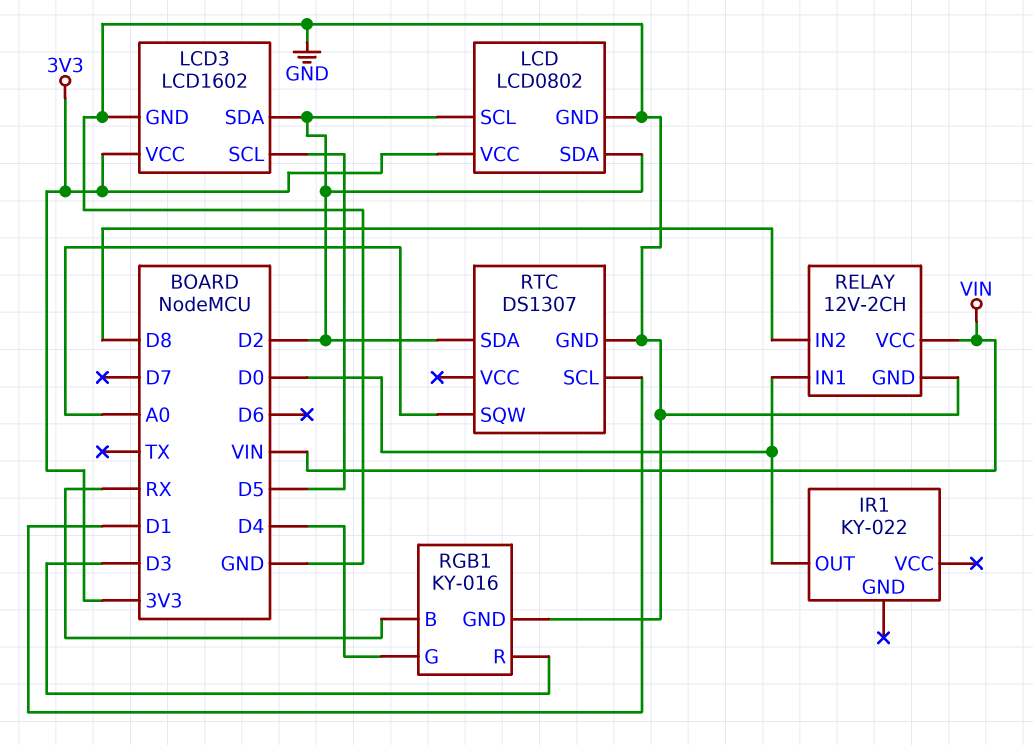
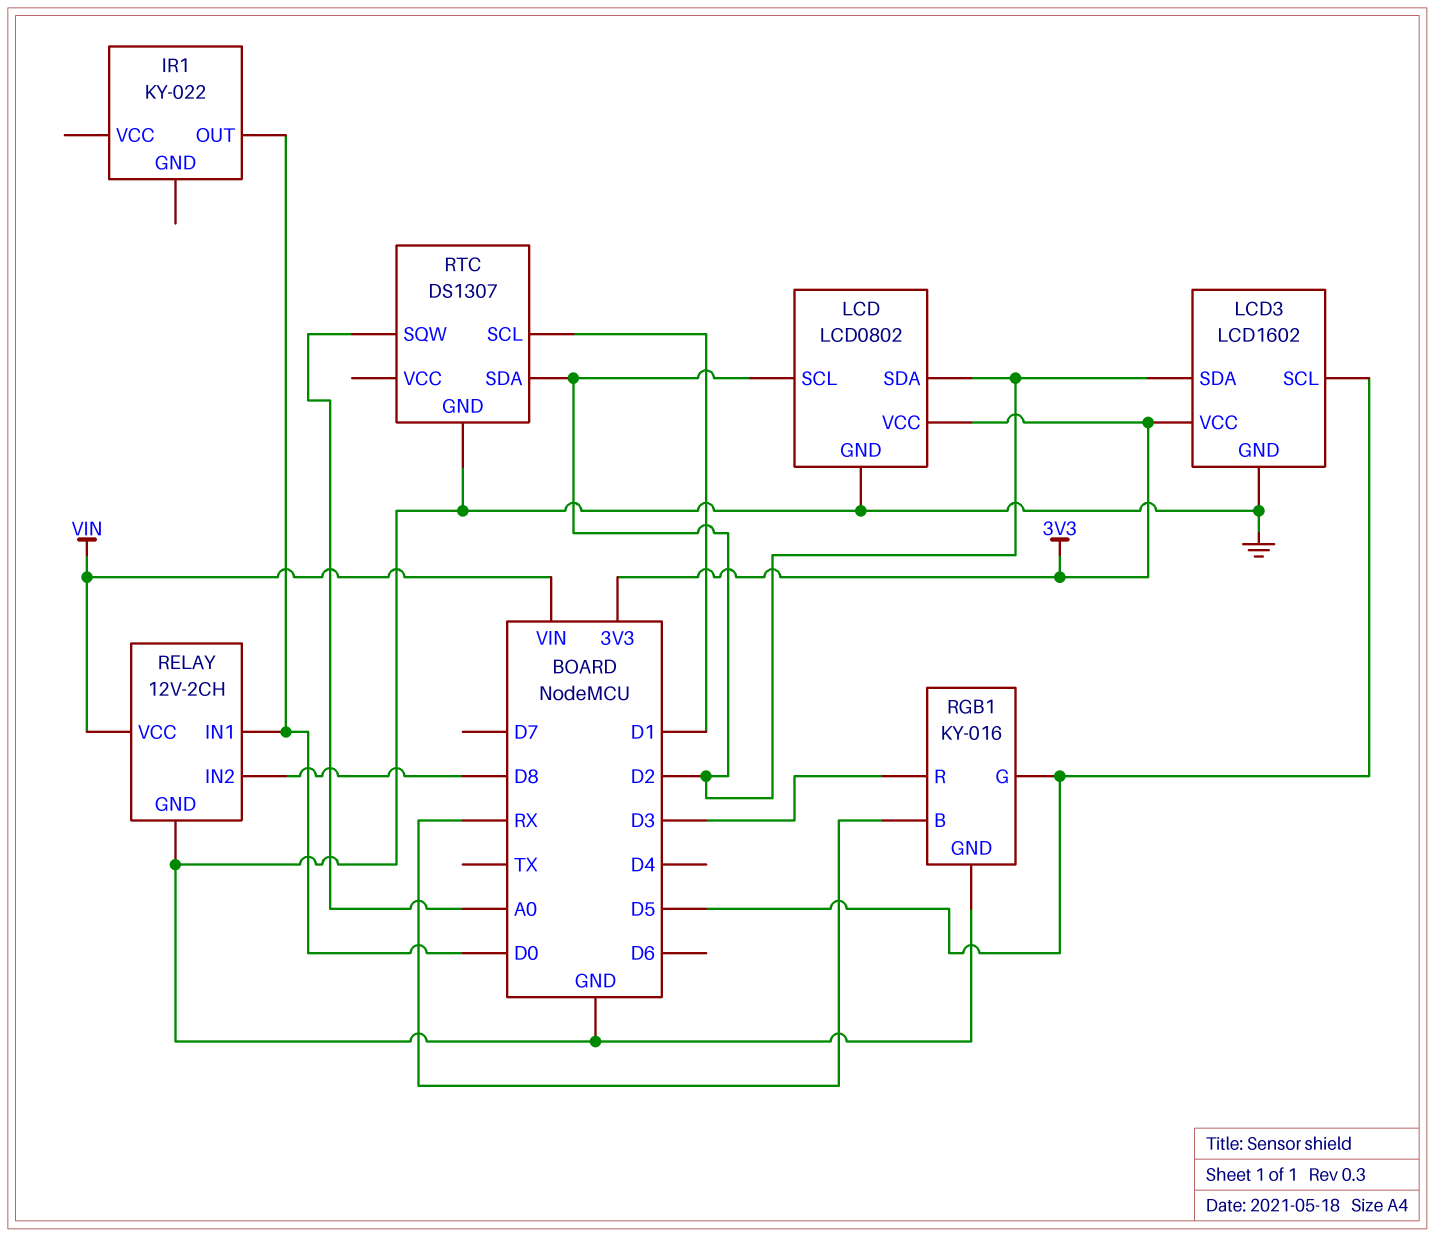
RGB1 pin G: D4 -> D5

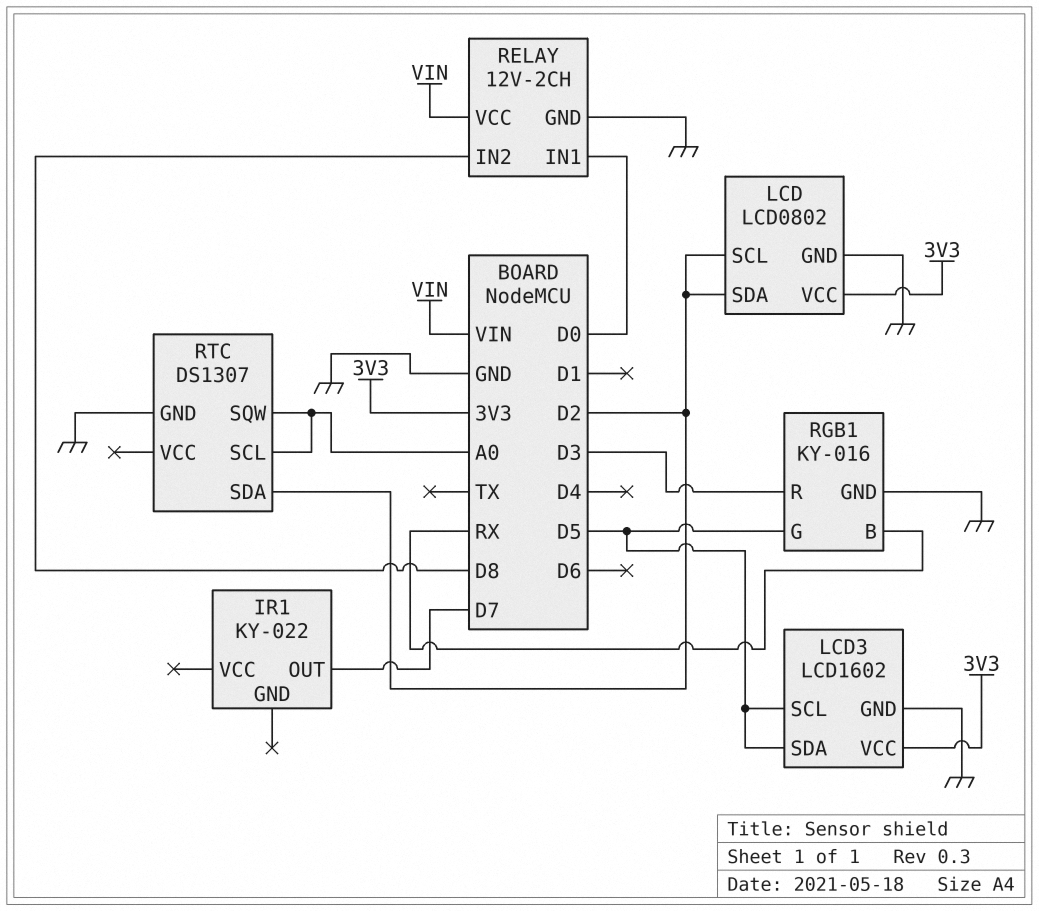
IR1 pin OUT: D0 -> D7
LCD3 pin SDA: D2 -> D5
RTC pin SCL: D1 -> A0

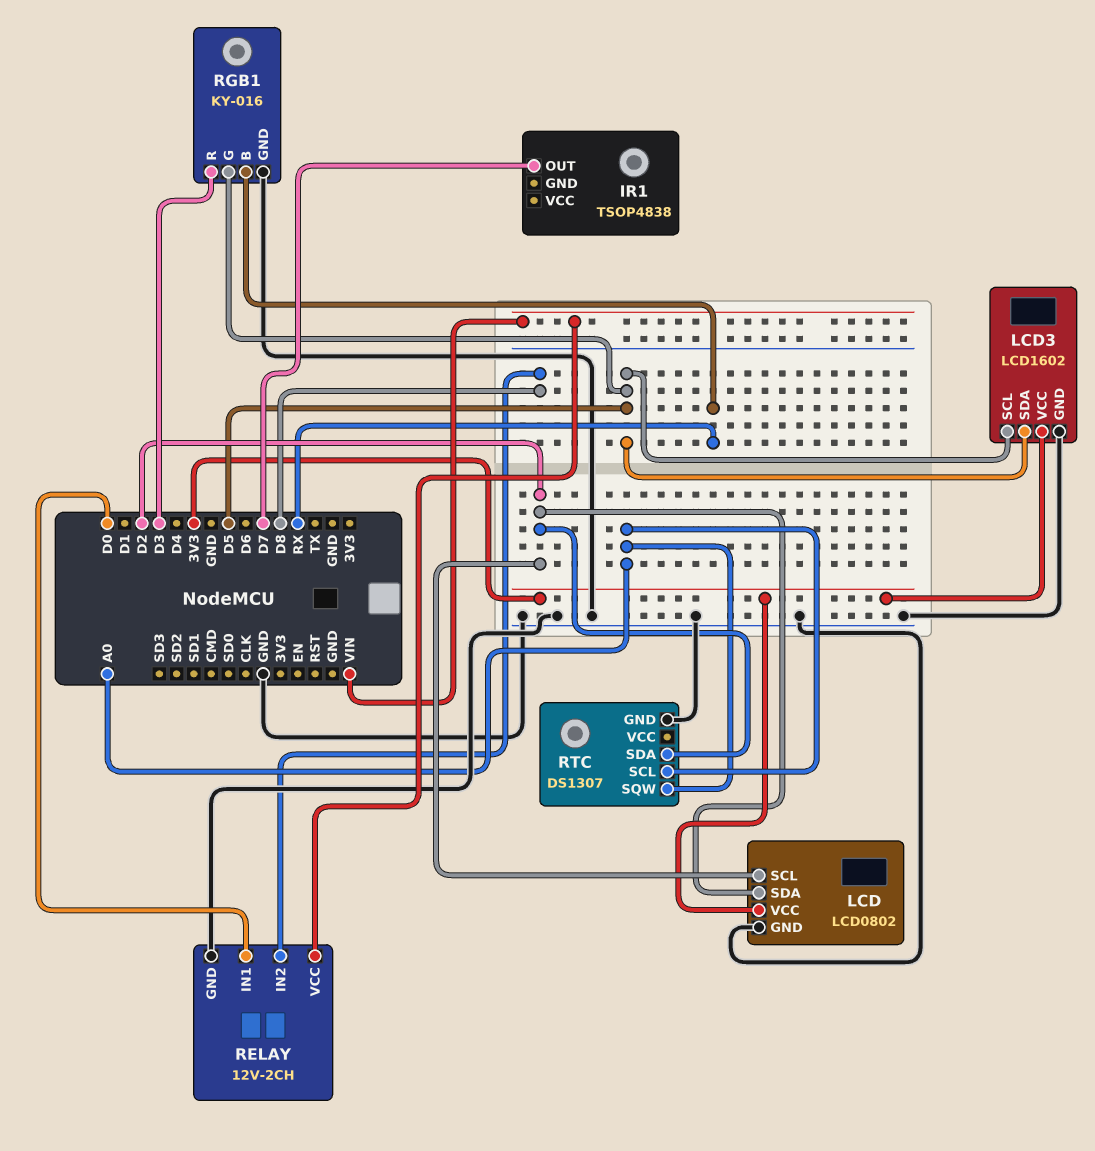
IR1: KY-022 -> TSOP4838

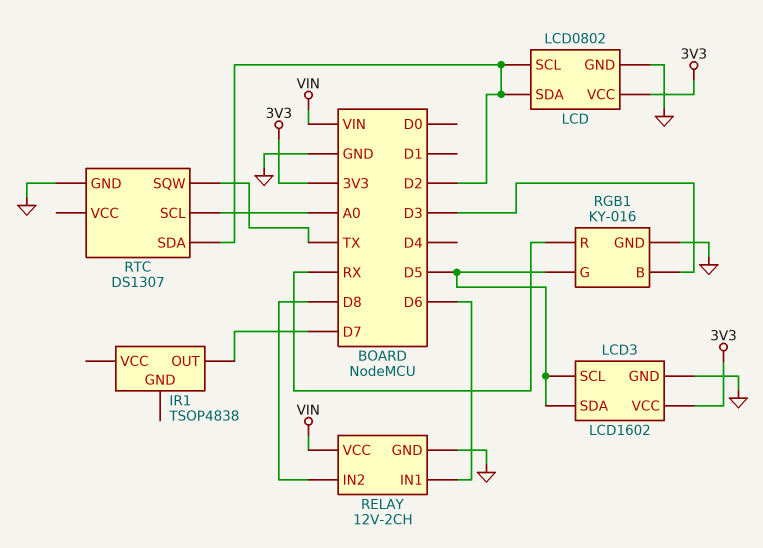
RELAY pin IN1: D0 -> D6
RGB1 pin B: RX -> D3
RGB1 pin R: D3 -> RX
RTC pin SQW: A0 -> TX

